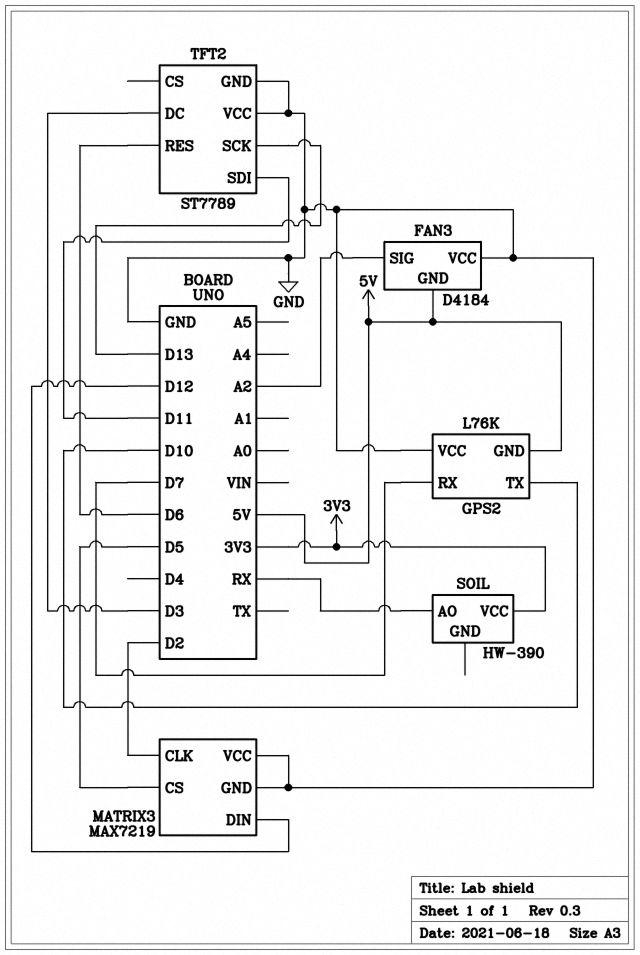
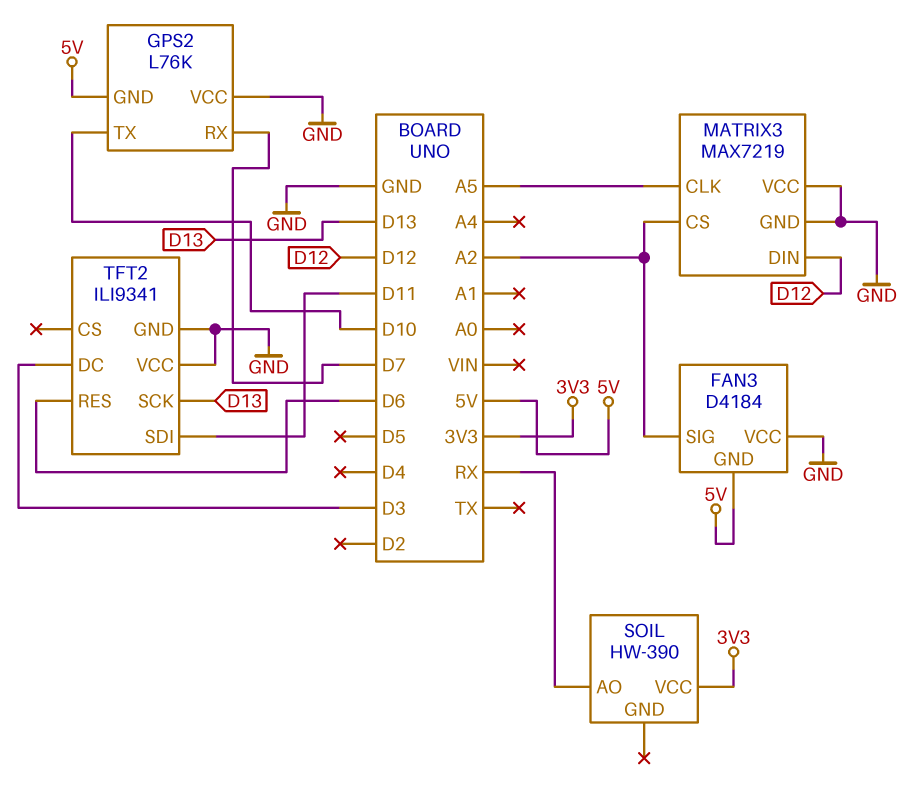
MATRIX3 pin CLK: D2 -> A5
MATRIX3 pin CS: D5 -> A2
TFT2: ST7789 -> ILI9341

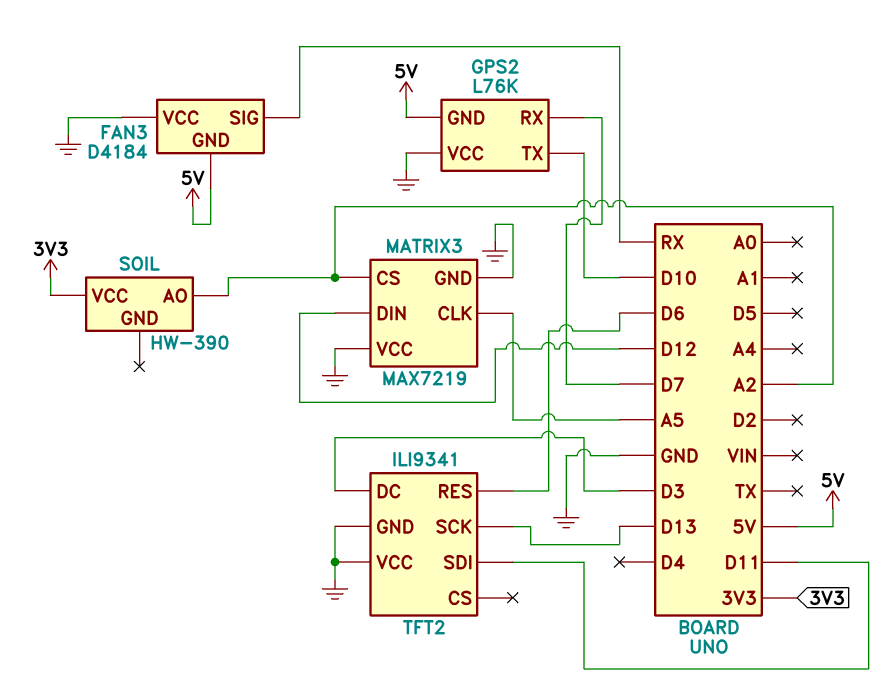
FAN3 pin SIG: A2 -> RX
SOIL pin AO: RX -> A2

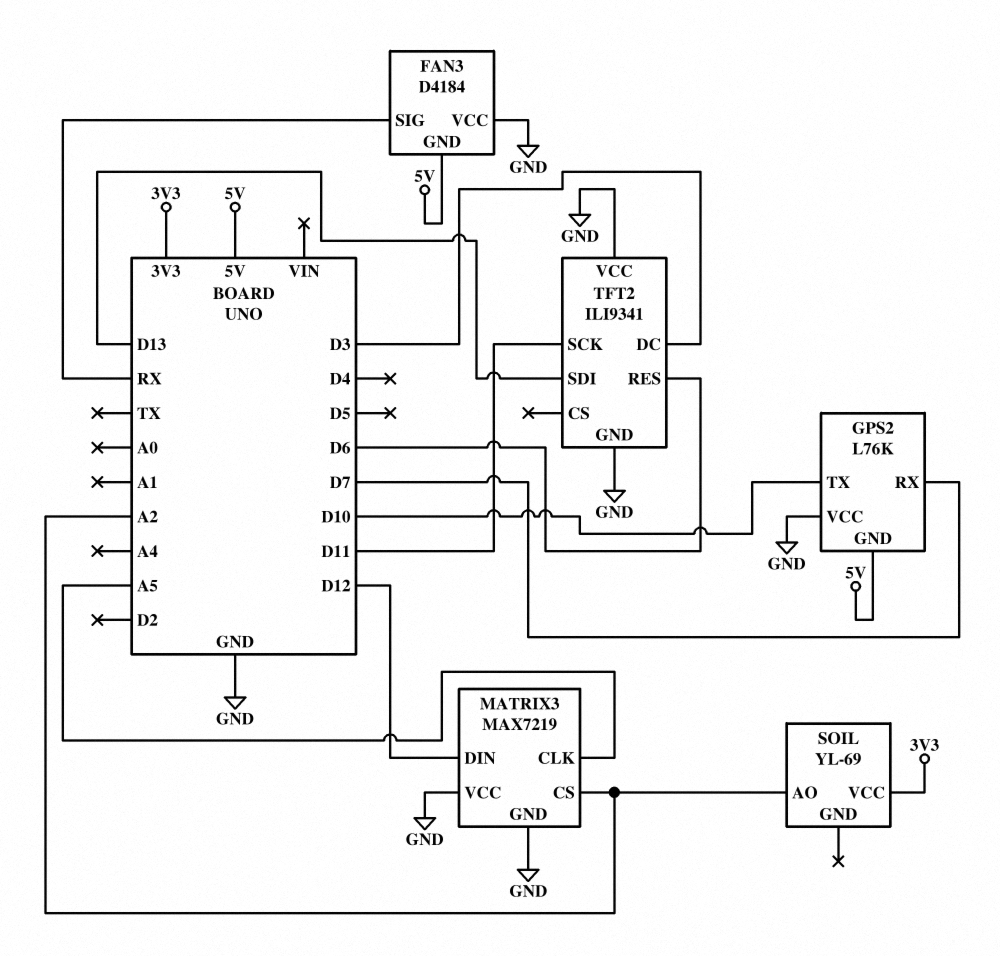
SOIL: HW-390 -> YL-69
TFT2 pin SCK: D13 -> D11
TFT2 pin SDI: D11 -> D13

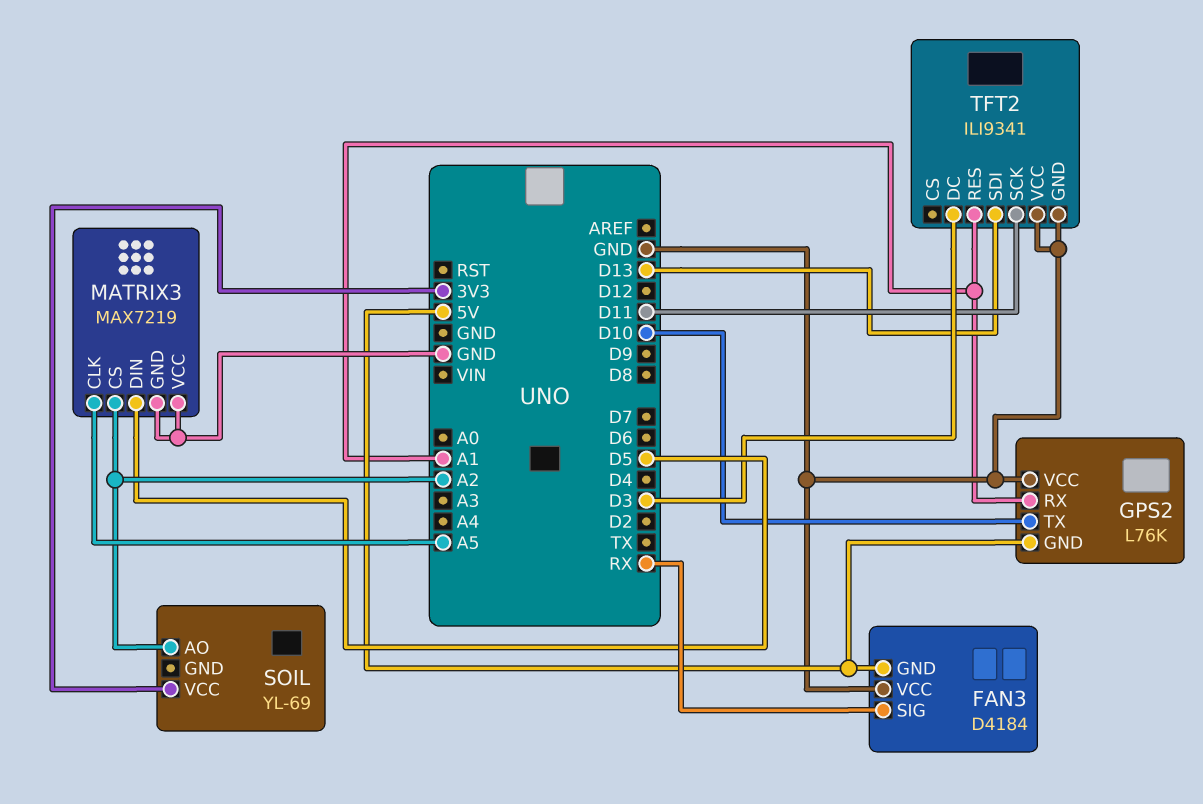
GPS2 pin RX: D7 -> A1
MATRIX3 pin DIN: D12 -> D5
TFT2 pin RES: D6 -> A1

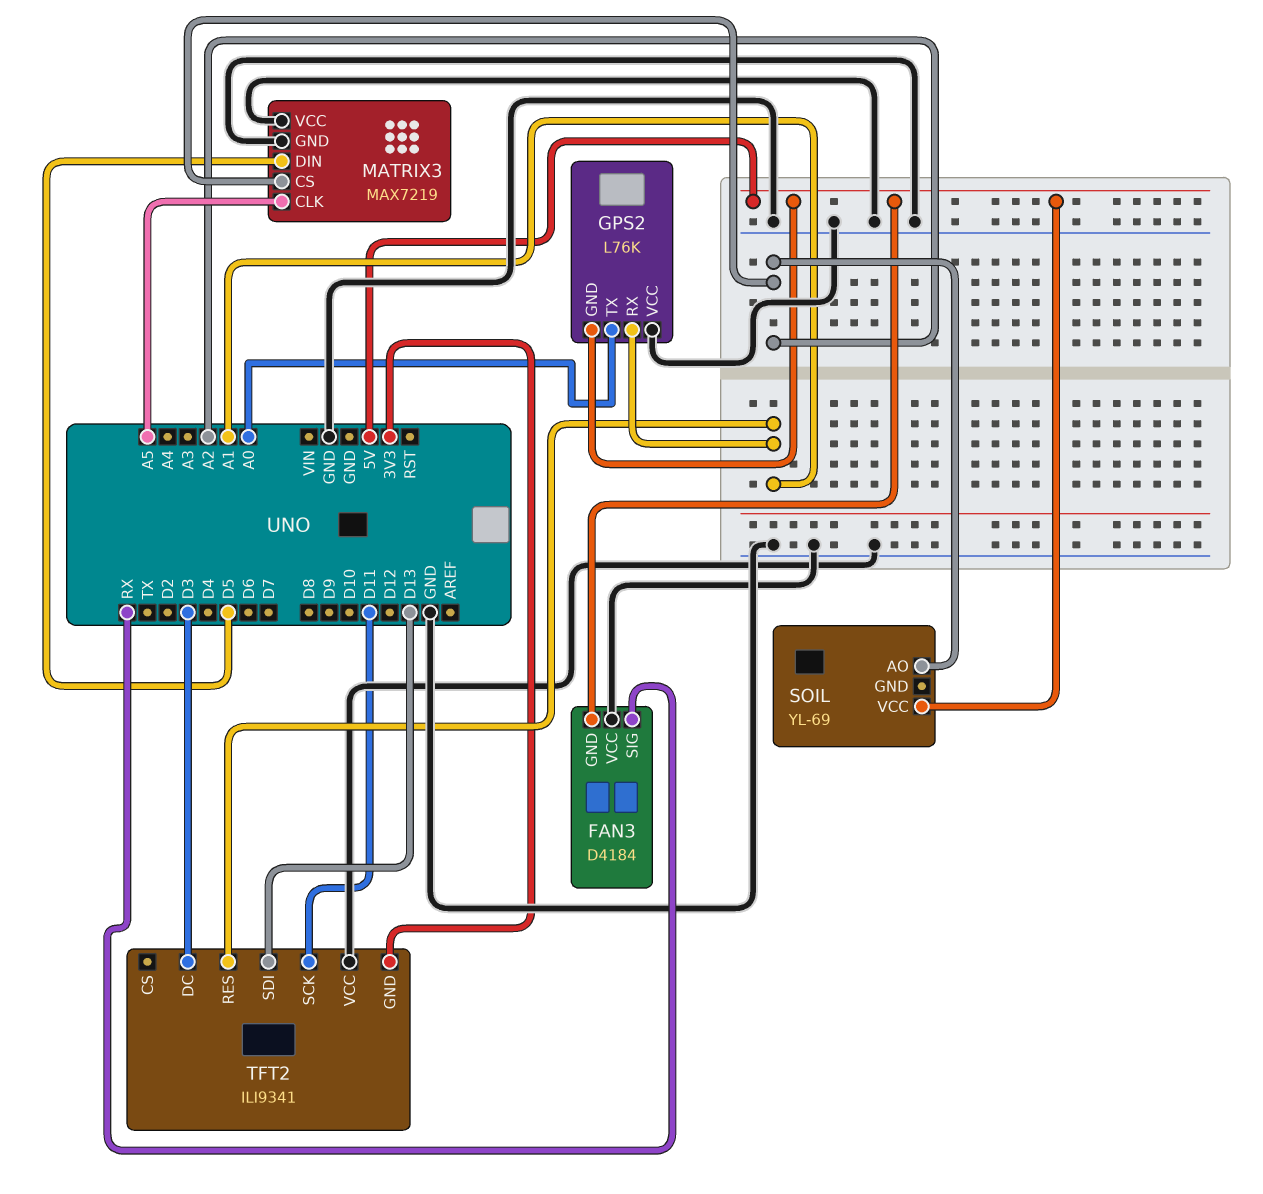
GPS2 pin TX: D10 -> A0
SOIL pin VCC: 3V3 -> 5V
TFT2 pin GND: GND -> 3V3

